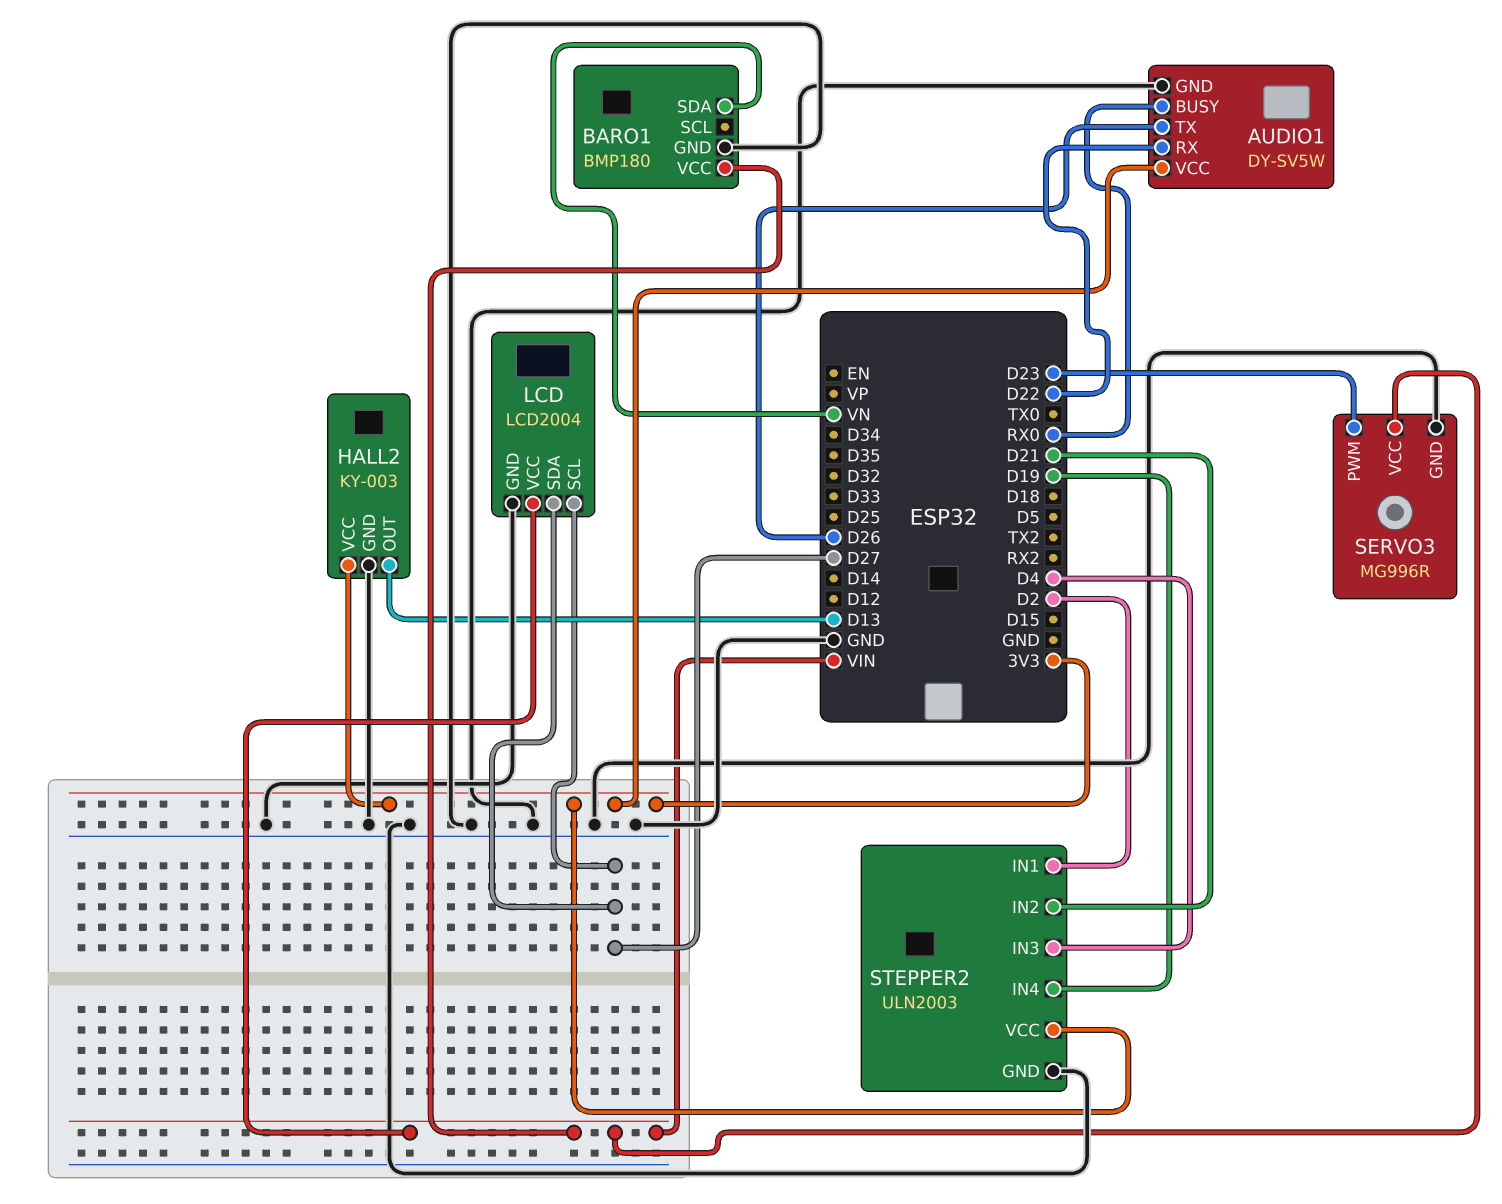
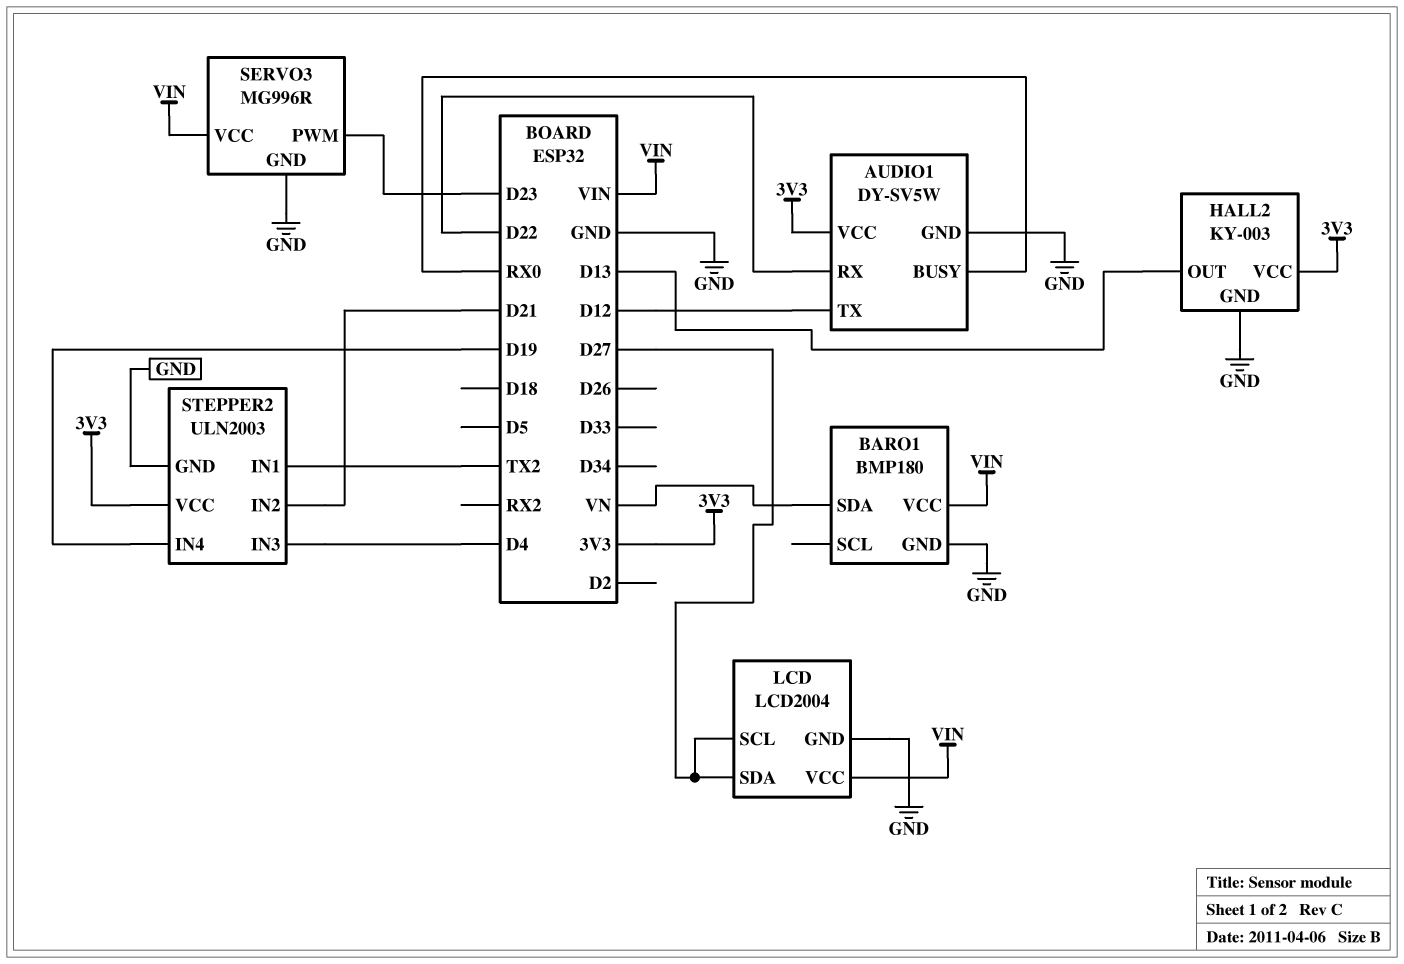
AUDIO1 pin TX: D26 -> D12
STEPPER2 pin IN1: D2 -> TX2

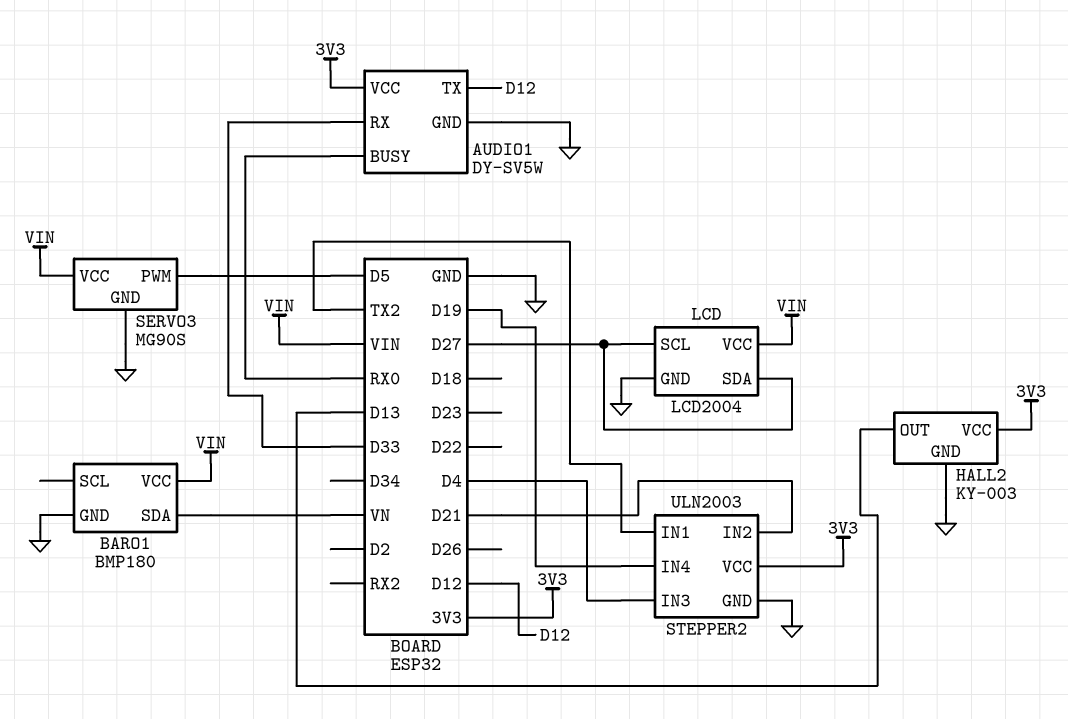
AUDIO1 pin RX: D22 -> D33
SERVO3: MG996R -> MG90S
SERVO3 pin PWM: D23 -> D5

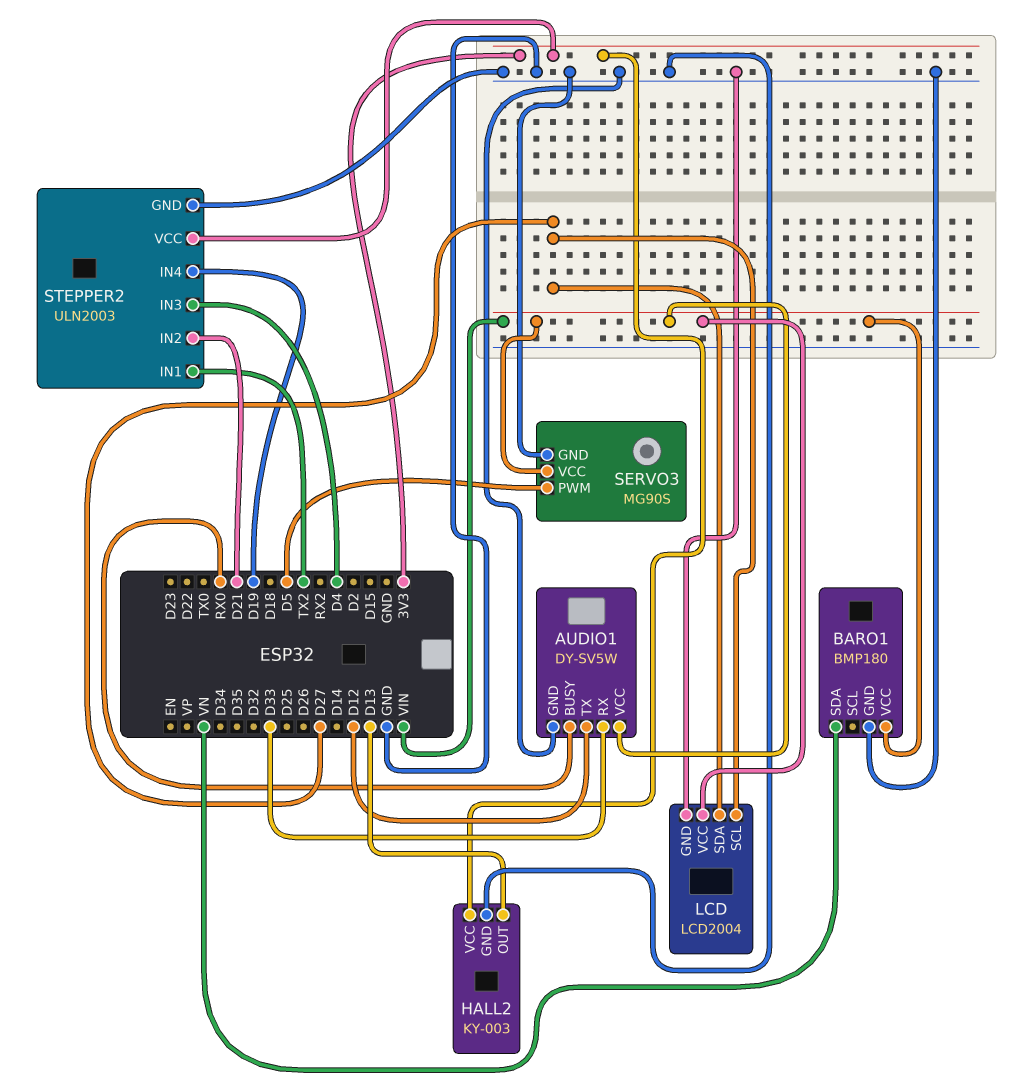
AUDIO1 pin VCC: 3V3 -> VIN

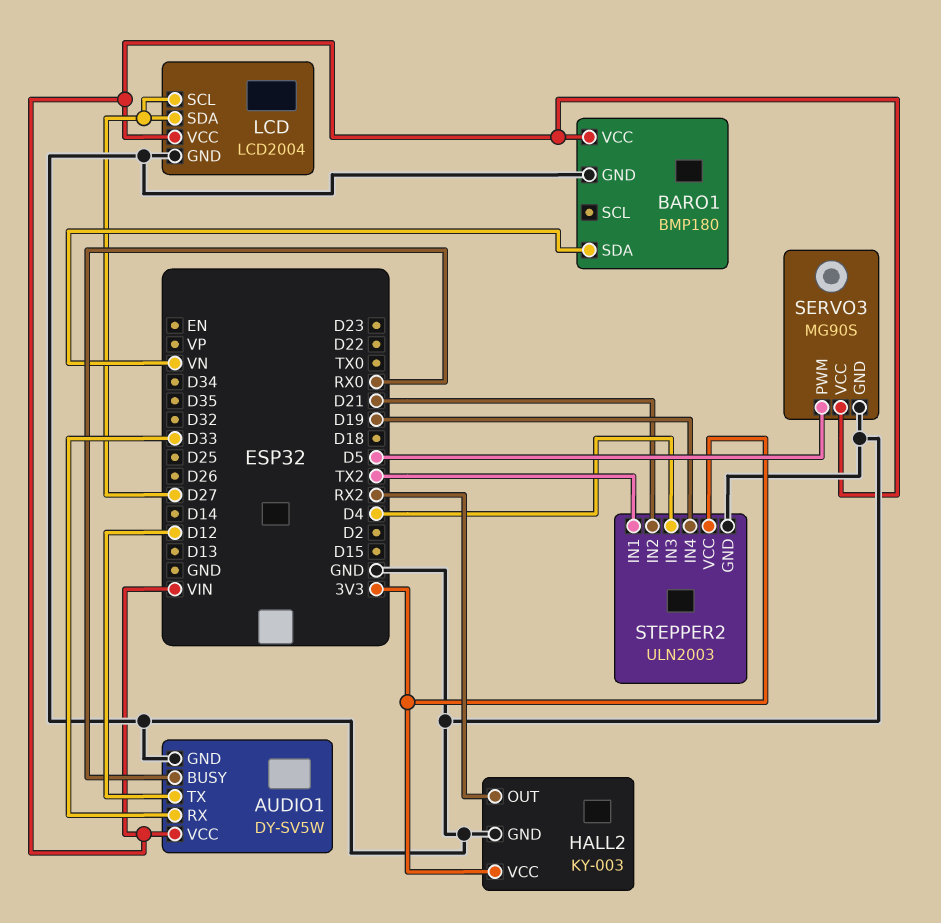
HALL2 pin OUT: D13 -> RX2

